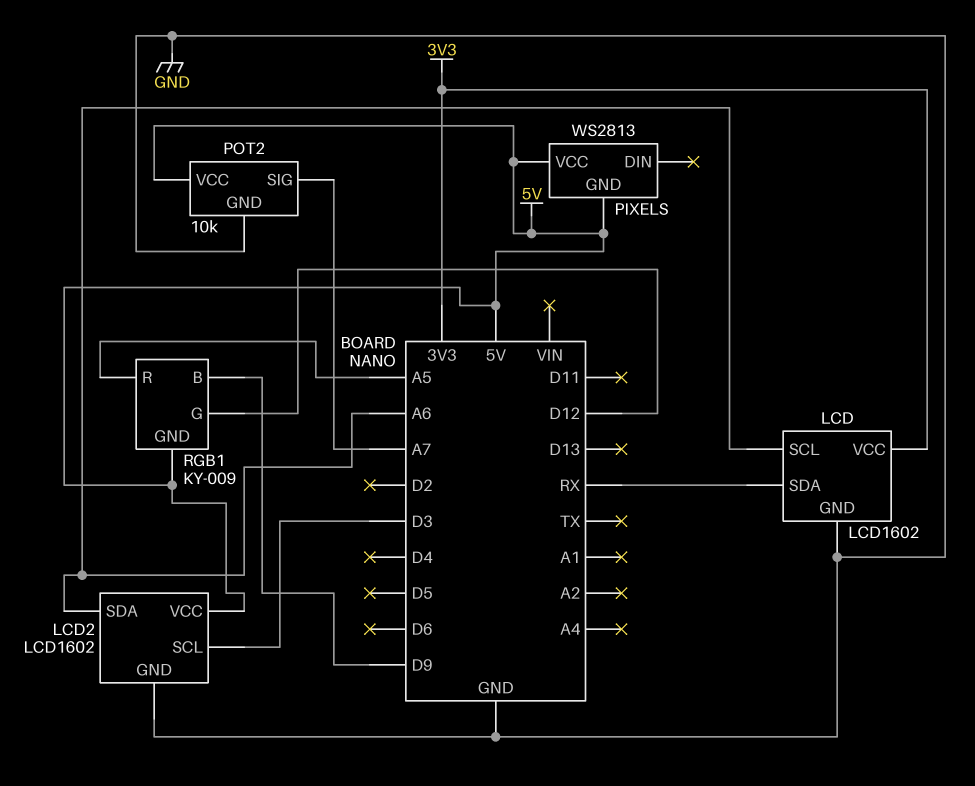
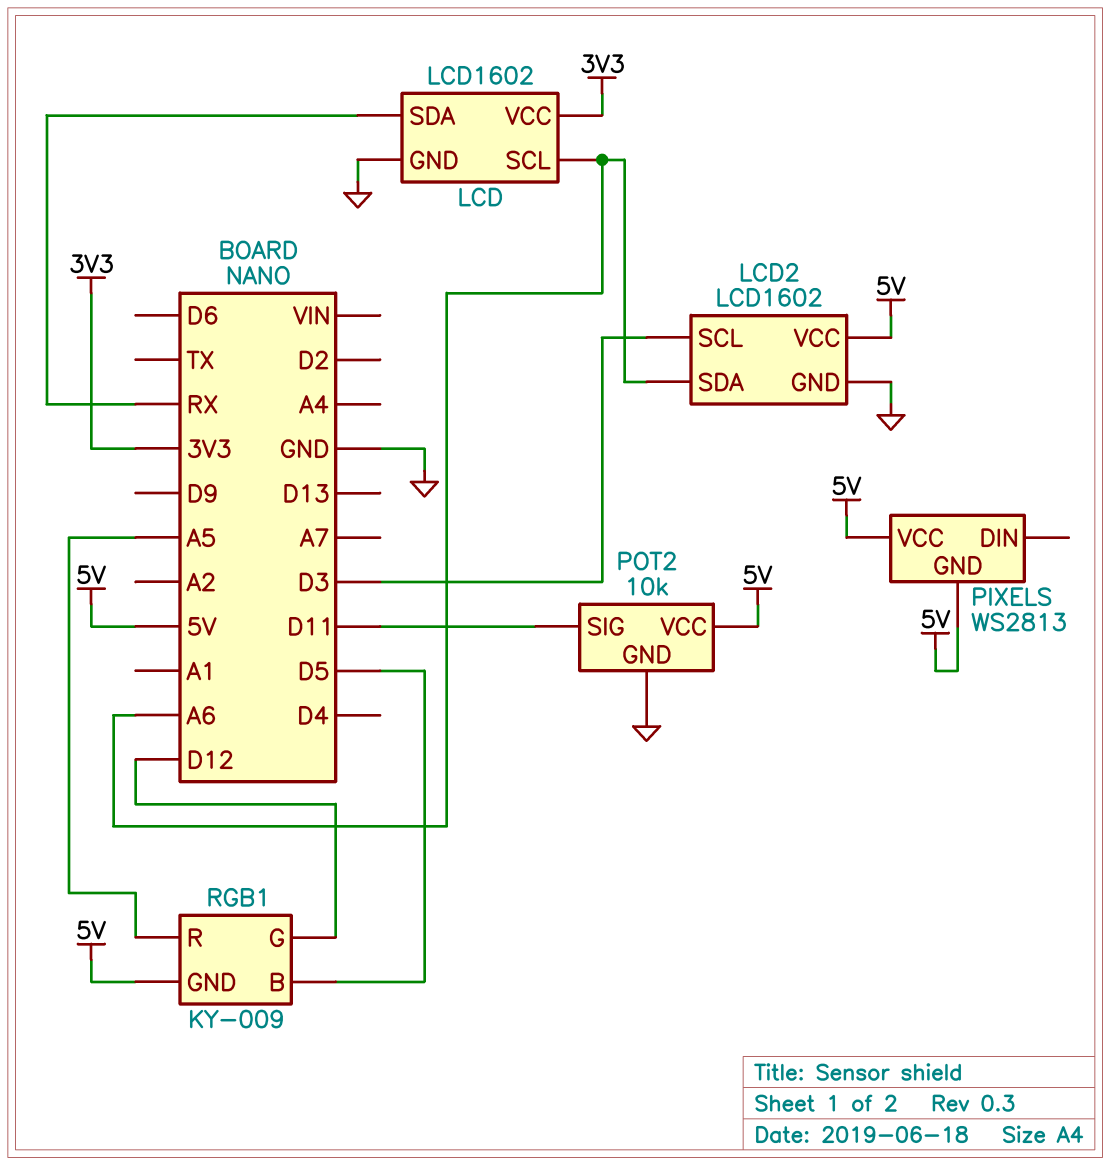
POT2 pin SIG: A7 -> D11
RGB1 pin B: D9 -> D5

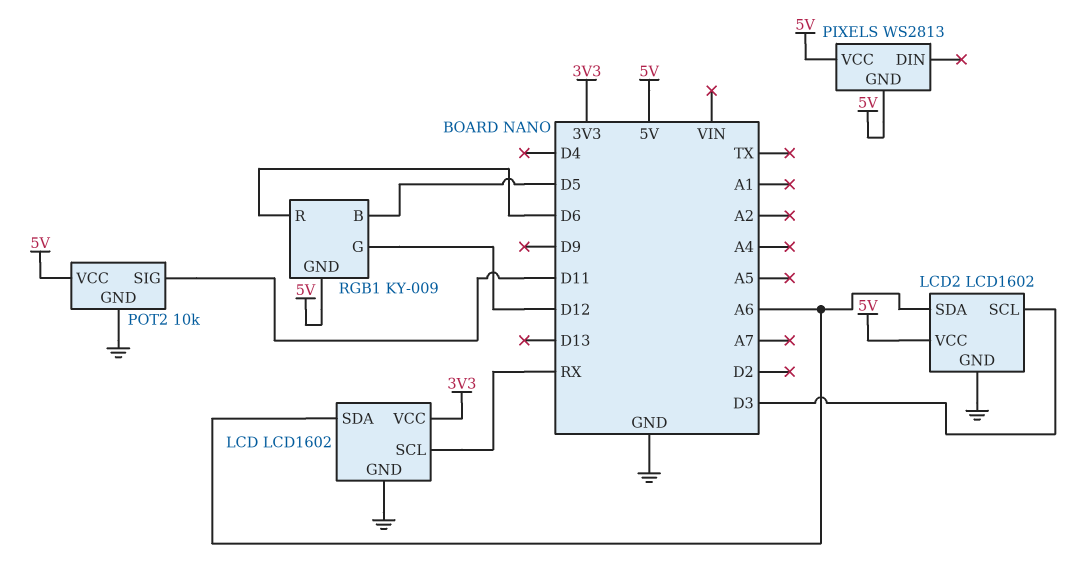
LCD pin SCL: A6 -> RX
LCD pin SDA: RX -> A6
RGB1 pin R: A5 -> D6

